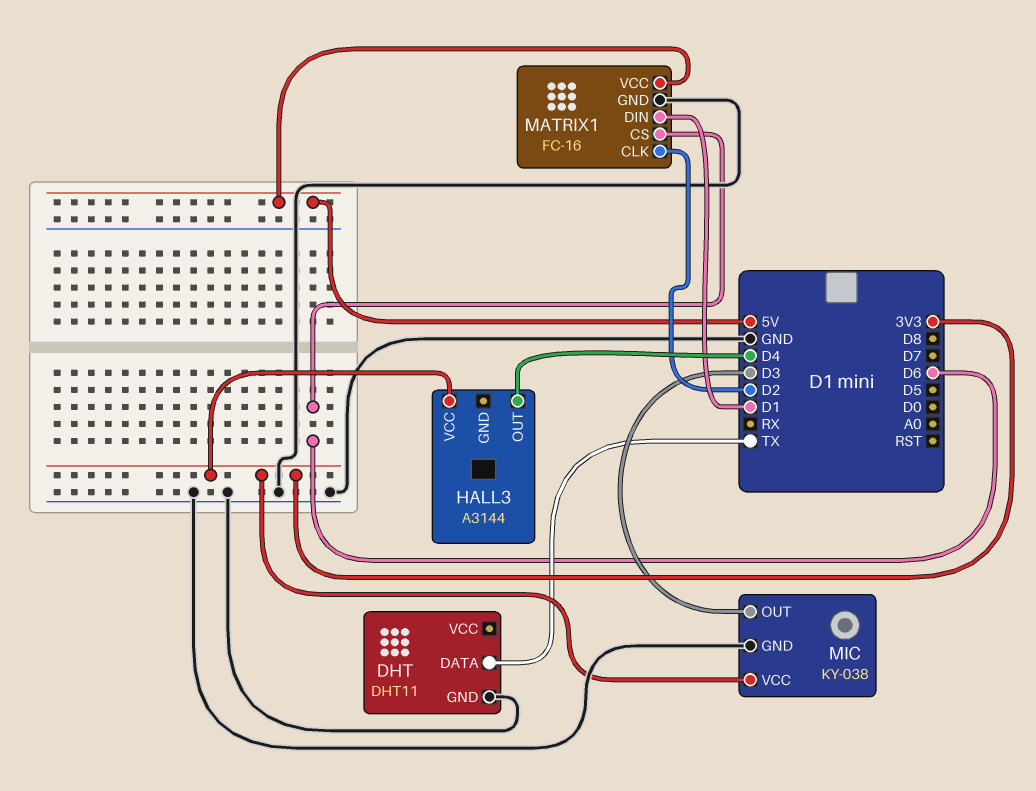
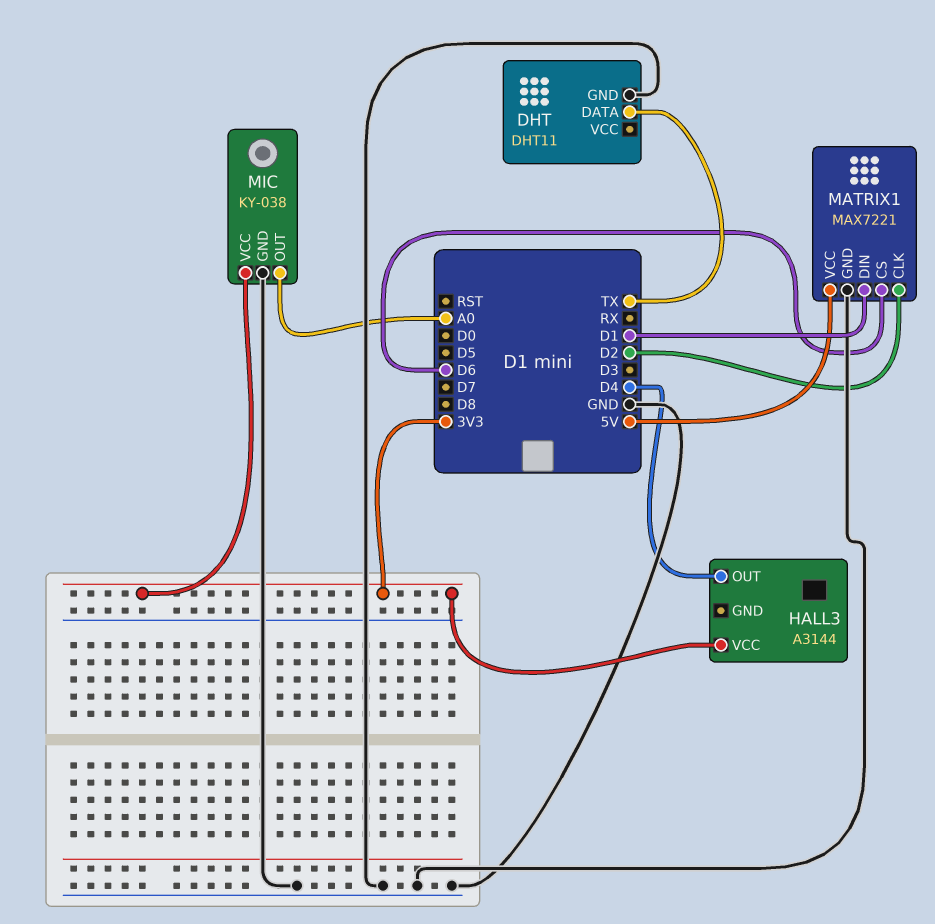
MATRIX1: FC-16 -> MAX7221
MIC pin OUT: D3 -> A0

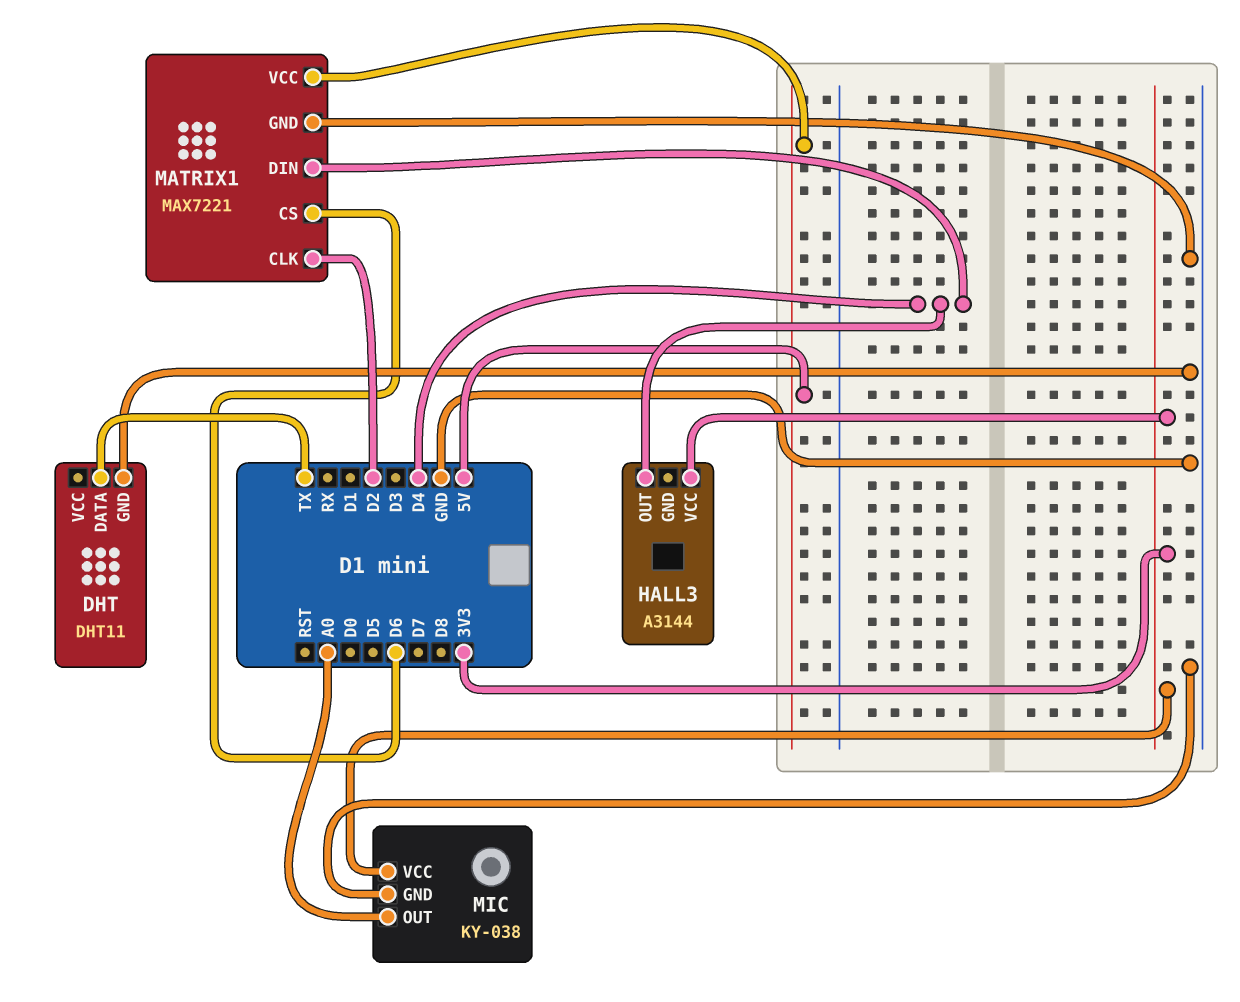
MATRIX1 pin DIN: D1 -> D4

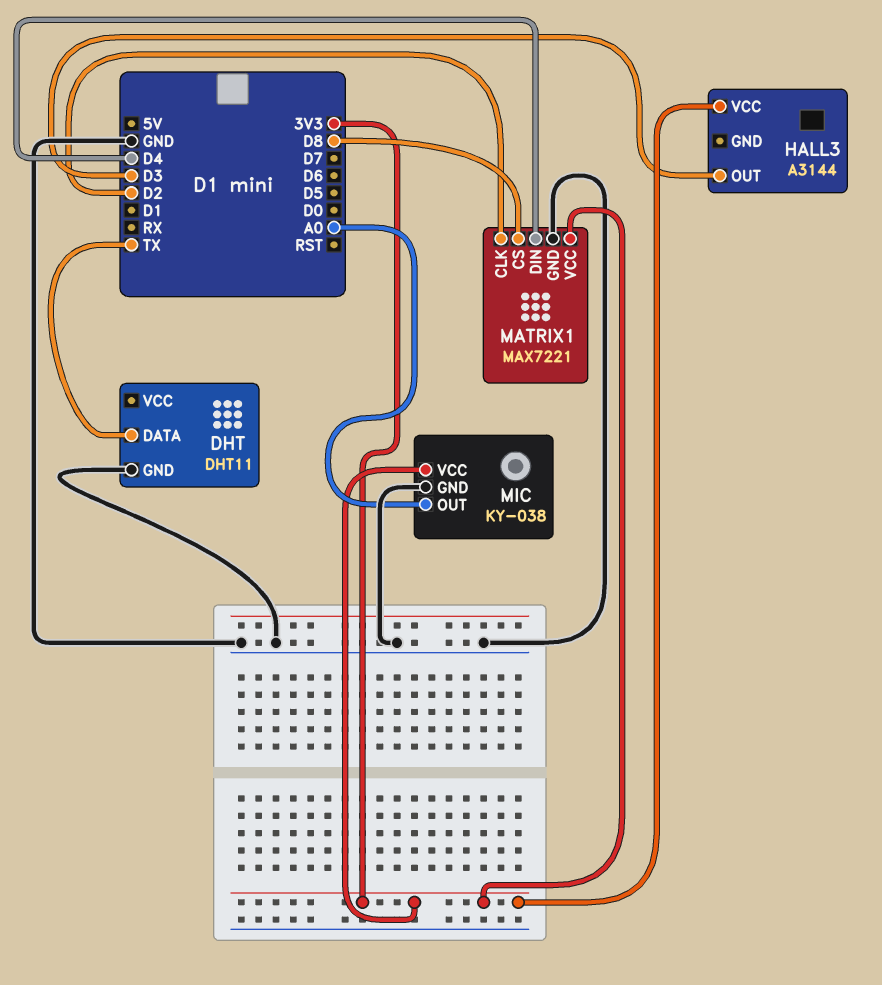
HALL3 pin OUT: D4 -> D3
MATRIX1 pin CS: D6 -> D8
MATRIX1 pin VCC: 5V -> 3V3

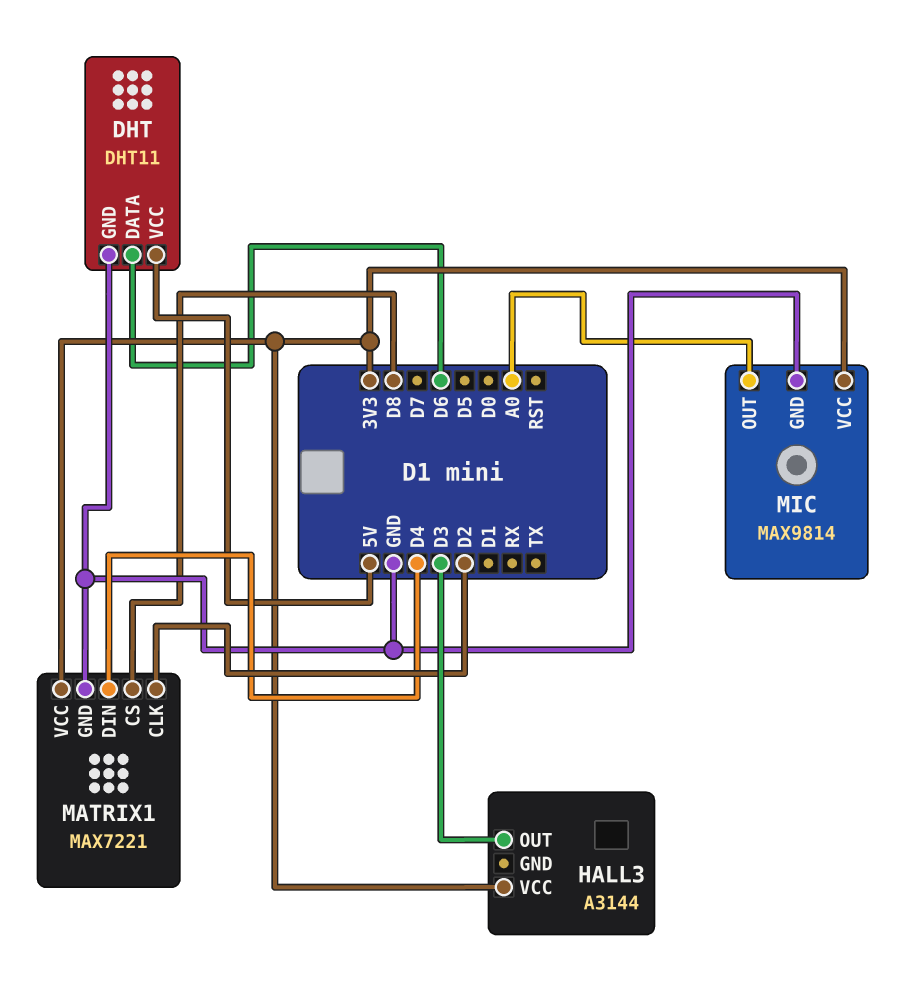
DHT pin DATA: TX -> D6
DHT pin VCC: none -> 5V
MIC: KY-038 -> MAX9814

